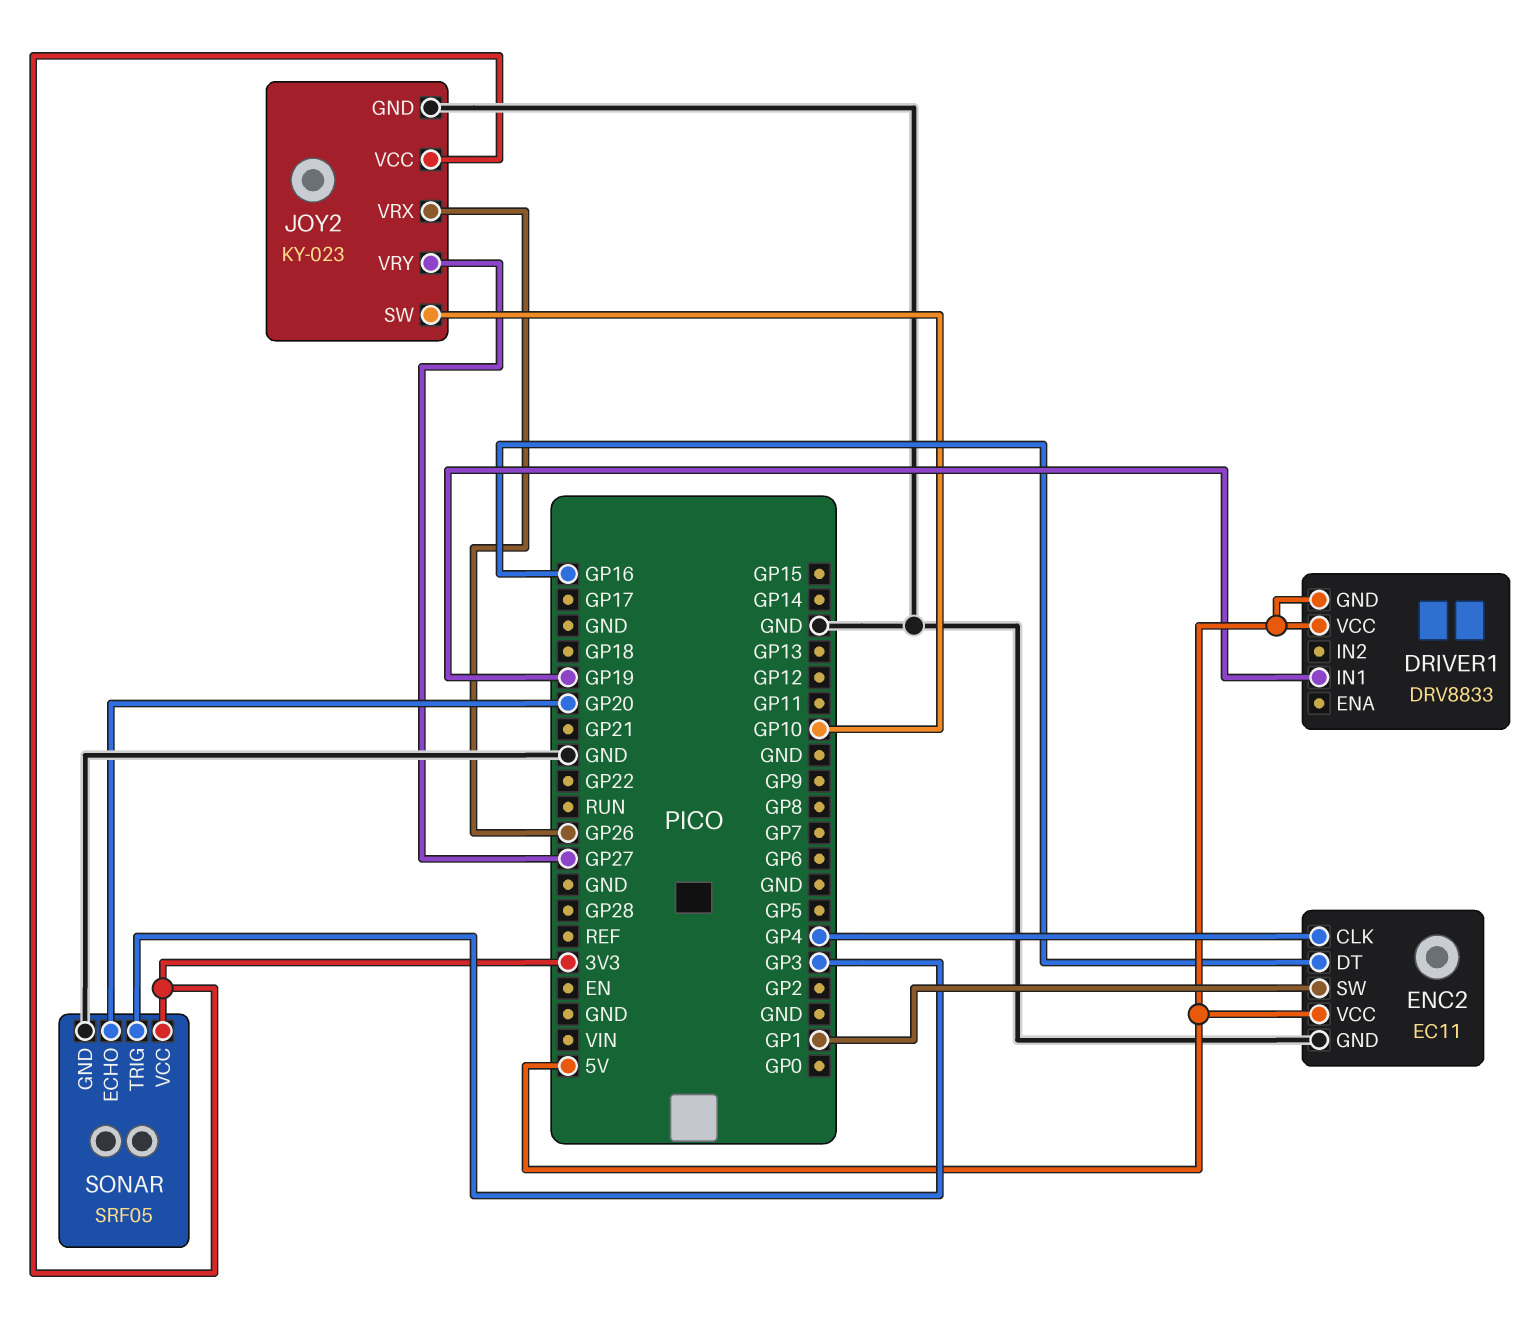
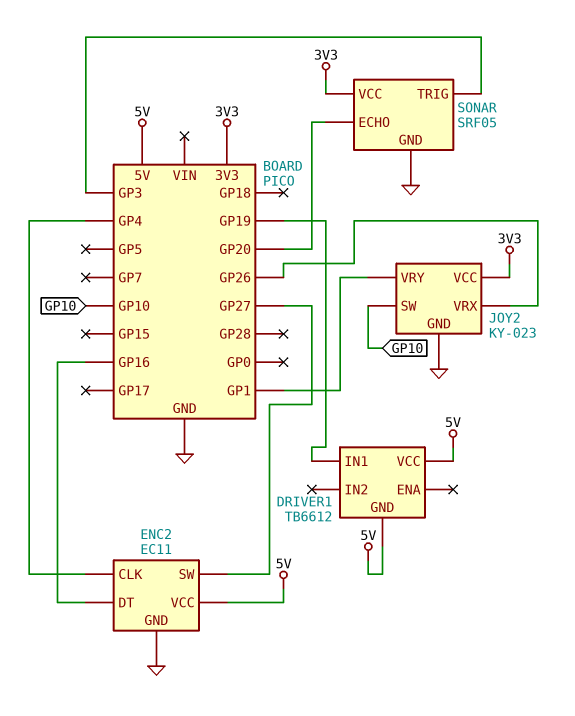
DRIVER1: DRV8833 -> TB6612
ENC2 pin SW: GP1 -> GP27
JOY2 pin VRY: GP27 -> GP1

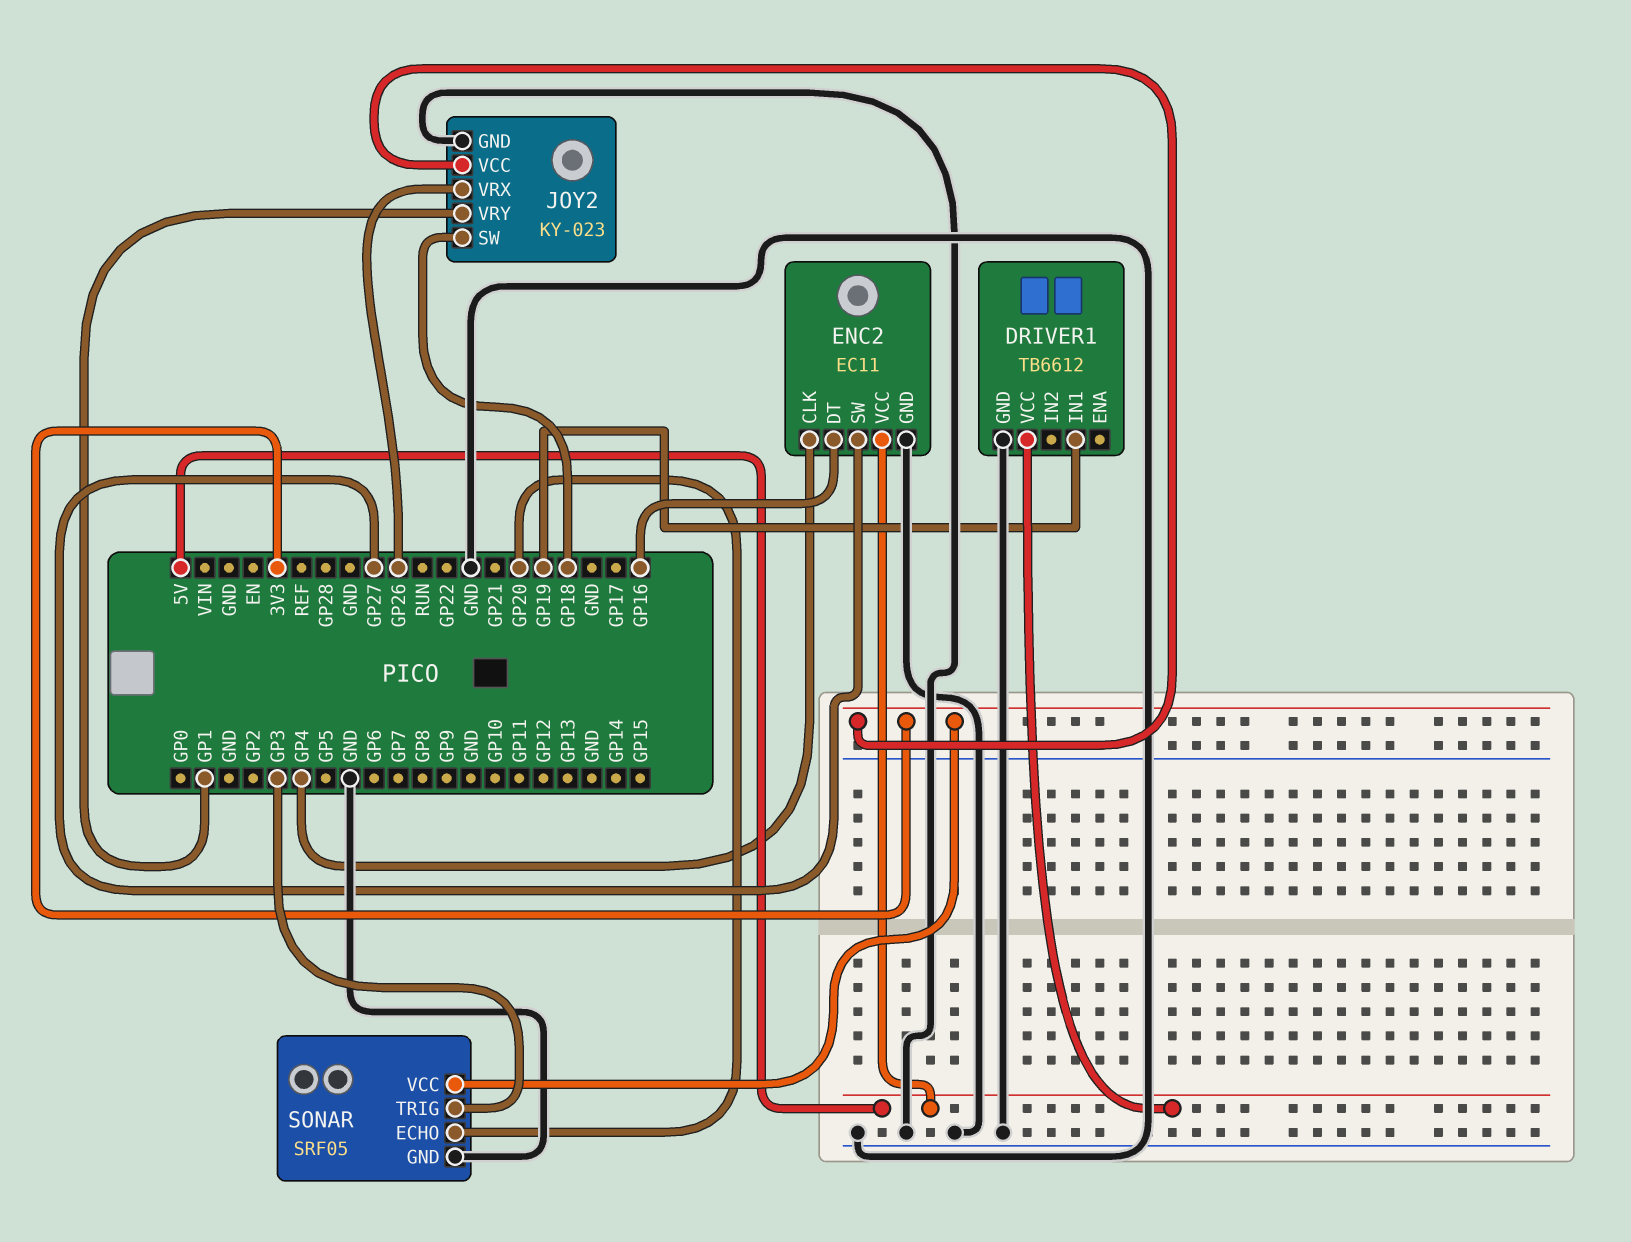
DRIVER1 pin GND: 5V -> GND
JOY2 pin SW: GP10 -> GP18

